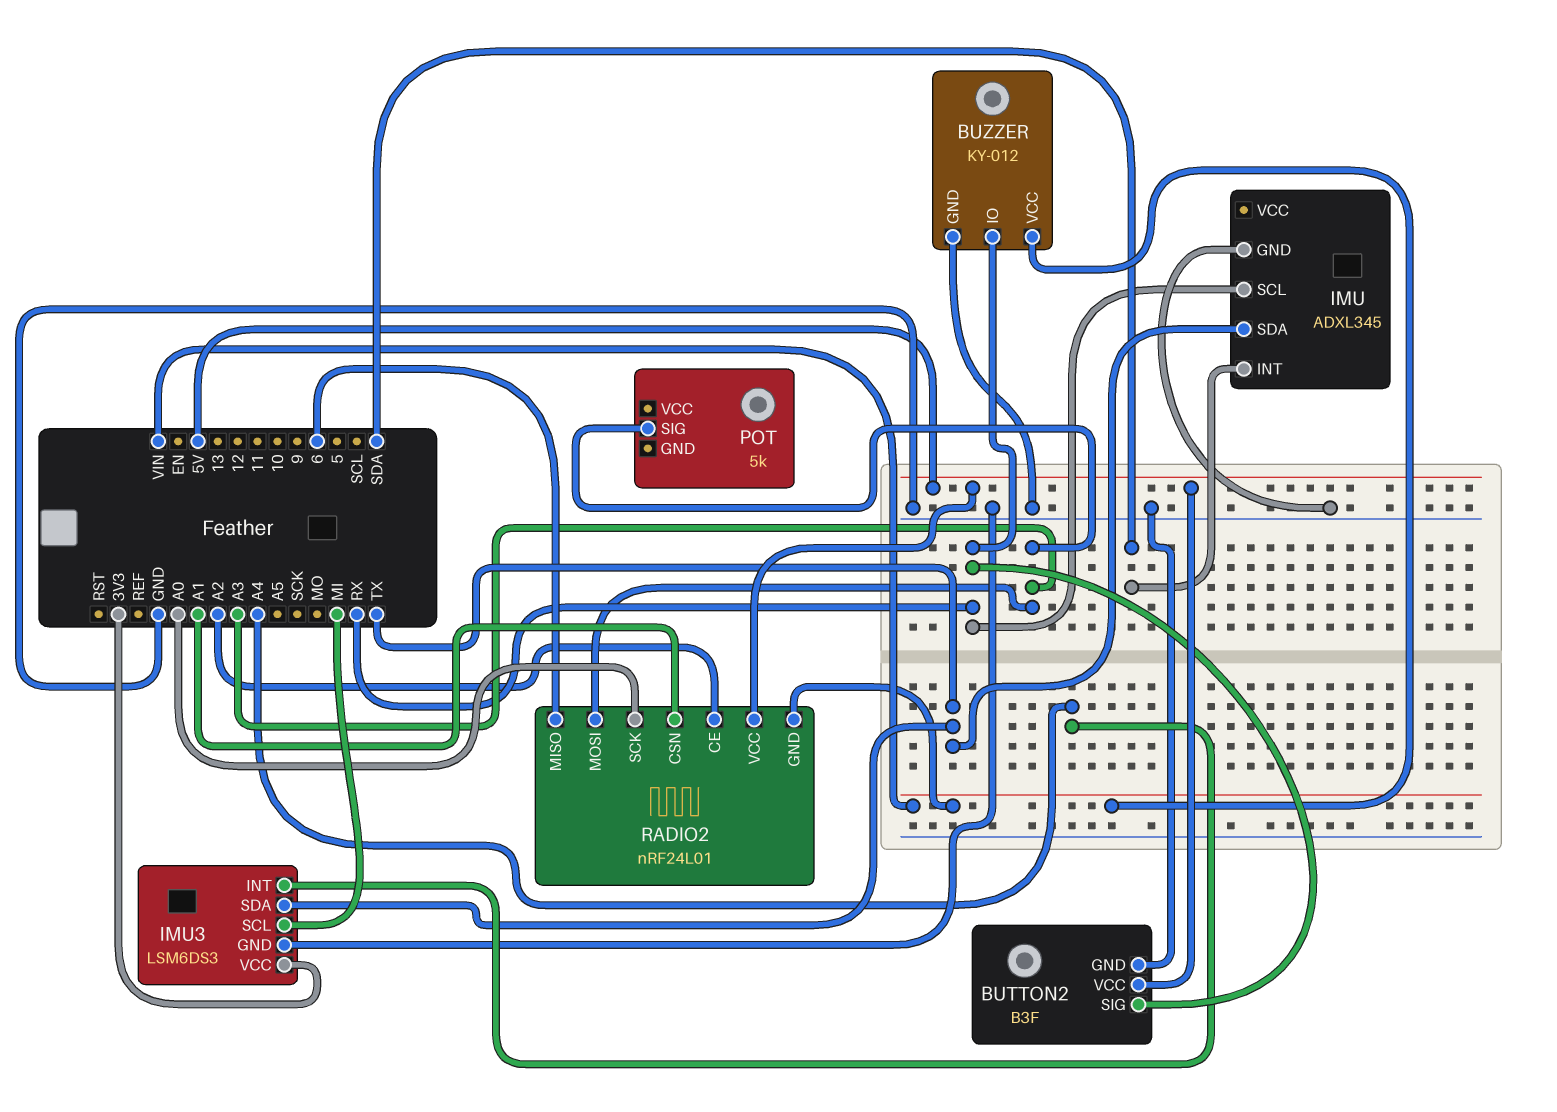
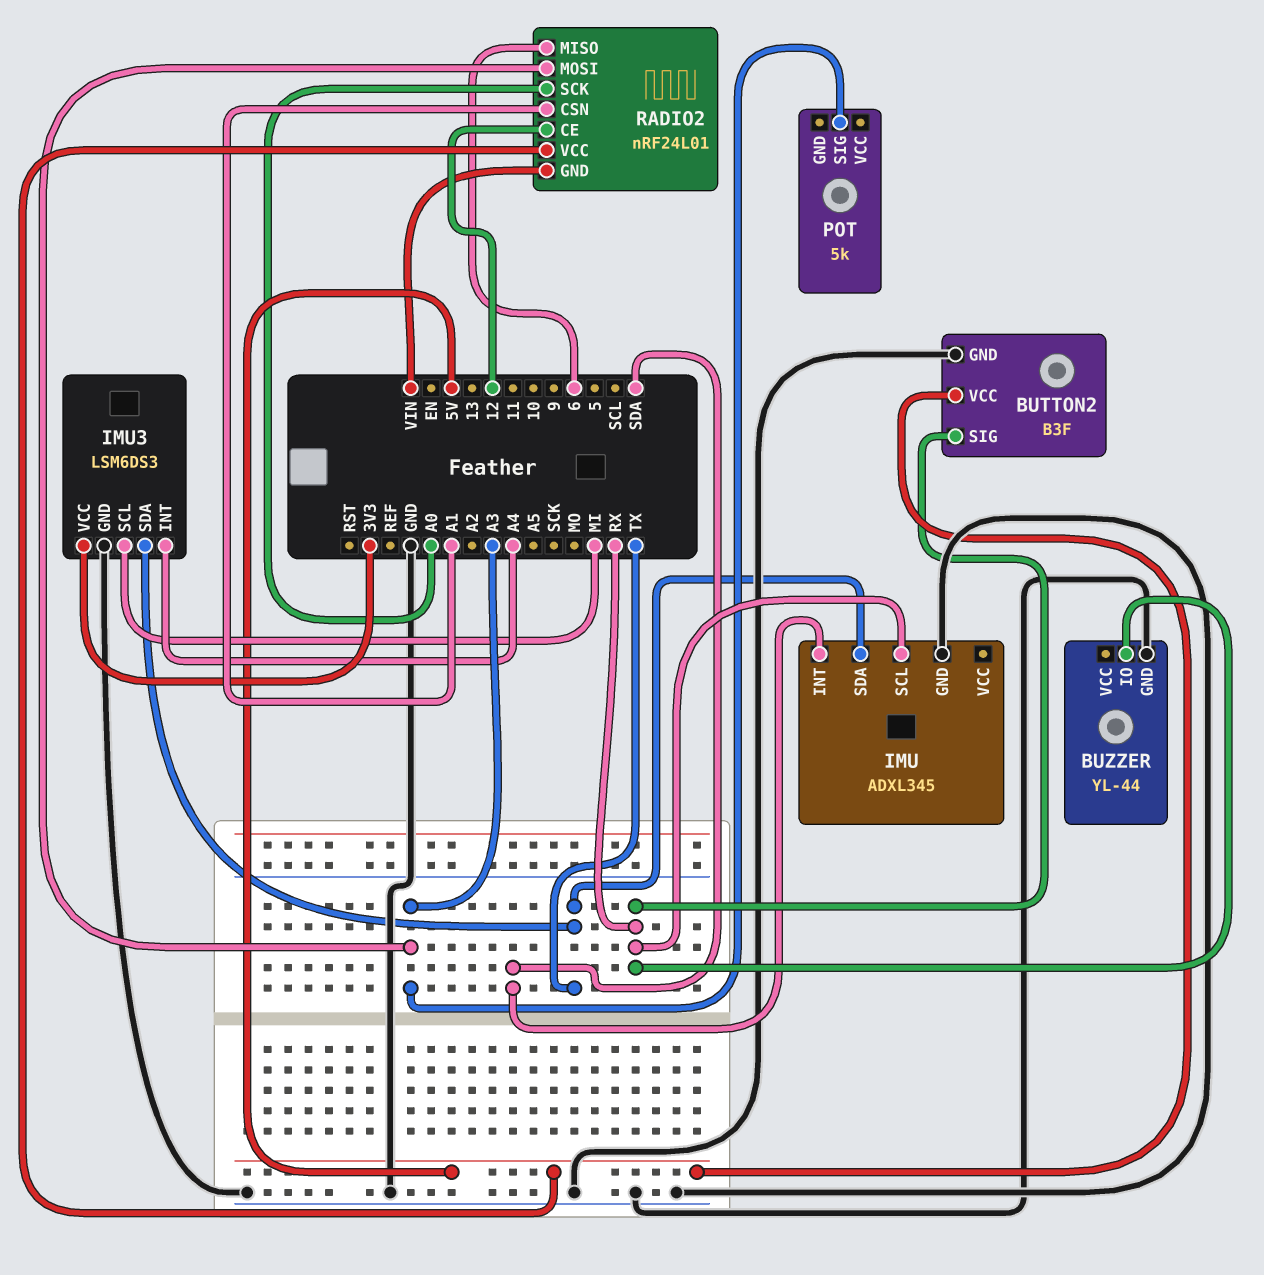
BUZZER: KY-012 -> YL-44
BUZZER pin VCC: VIN -> none
RADIO2 pin CE: A2 -> 12

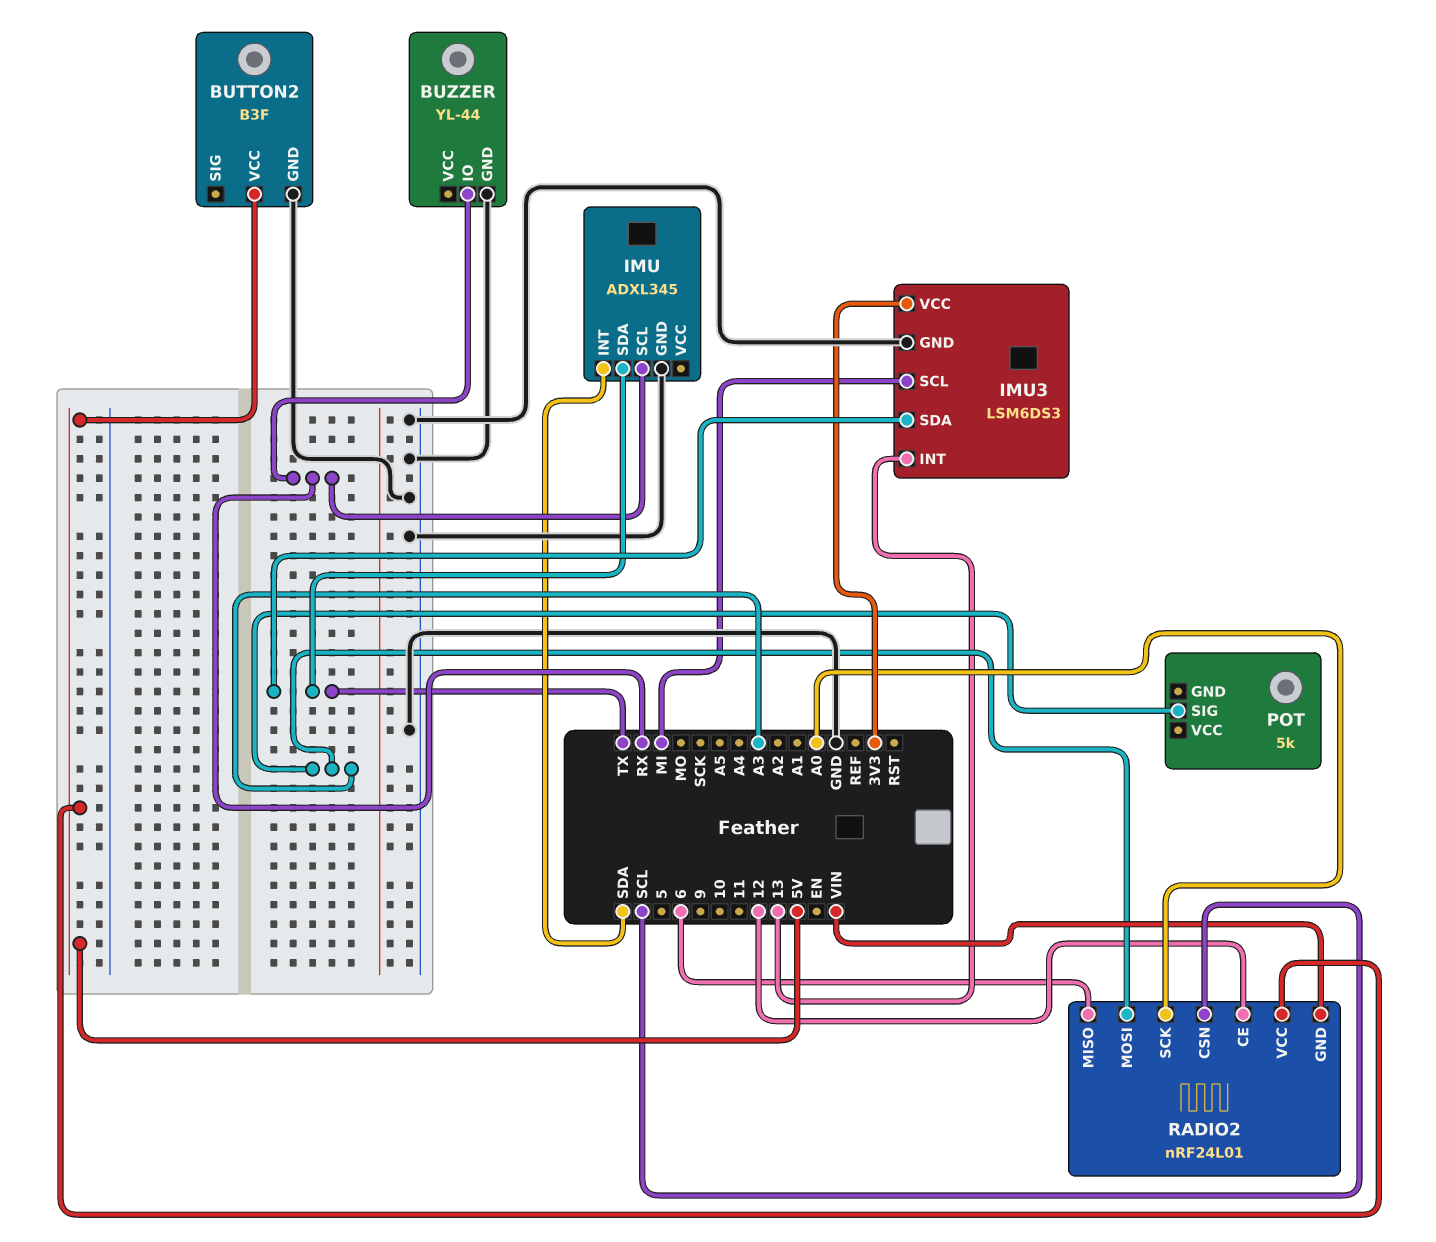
BUTTON2 pin SIG: RX -> none
IMU3 pin INT: A4 -> 13
RADIO2 pin CSN: A1 -> SCL

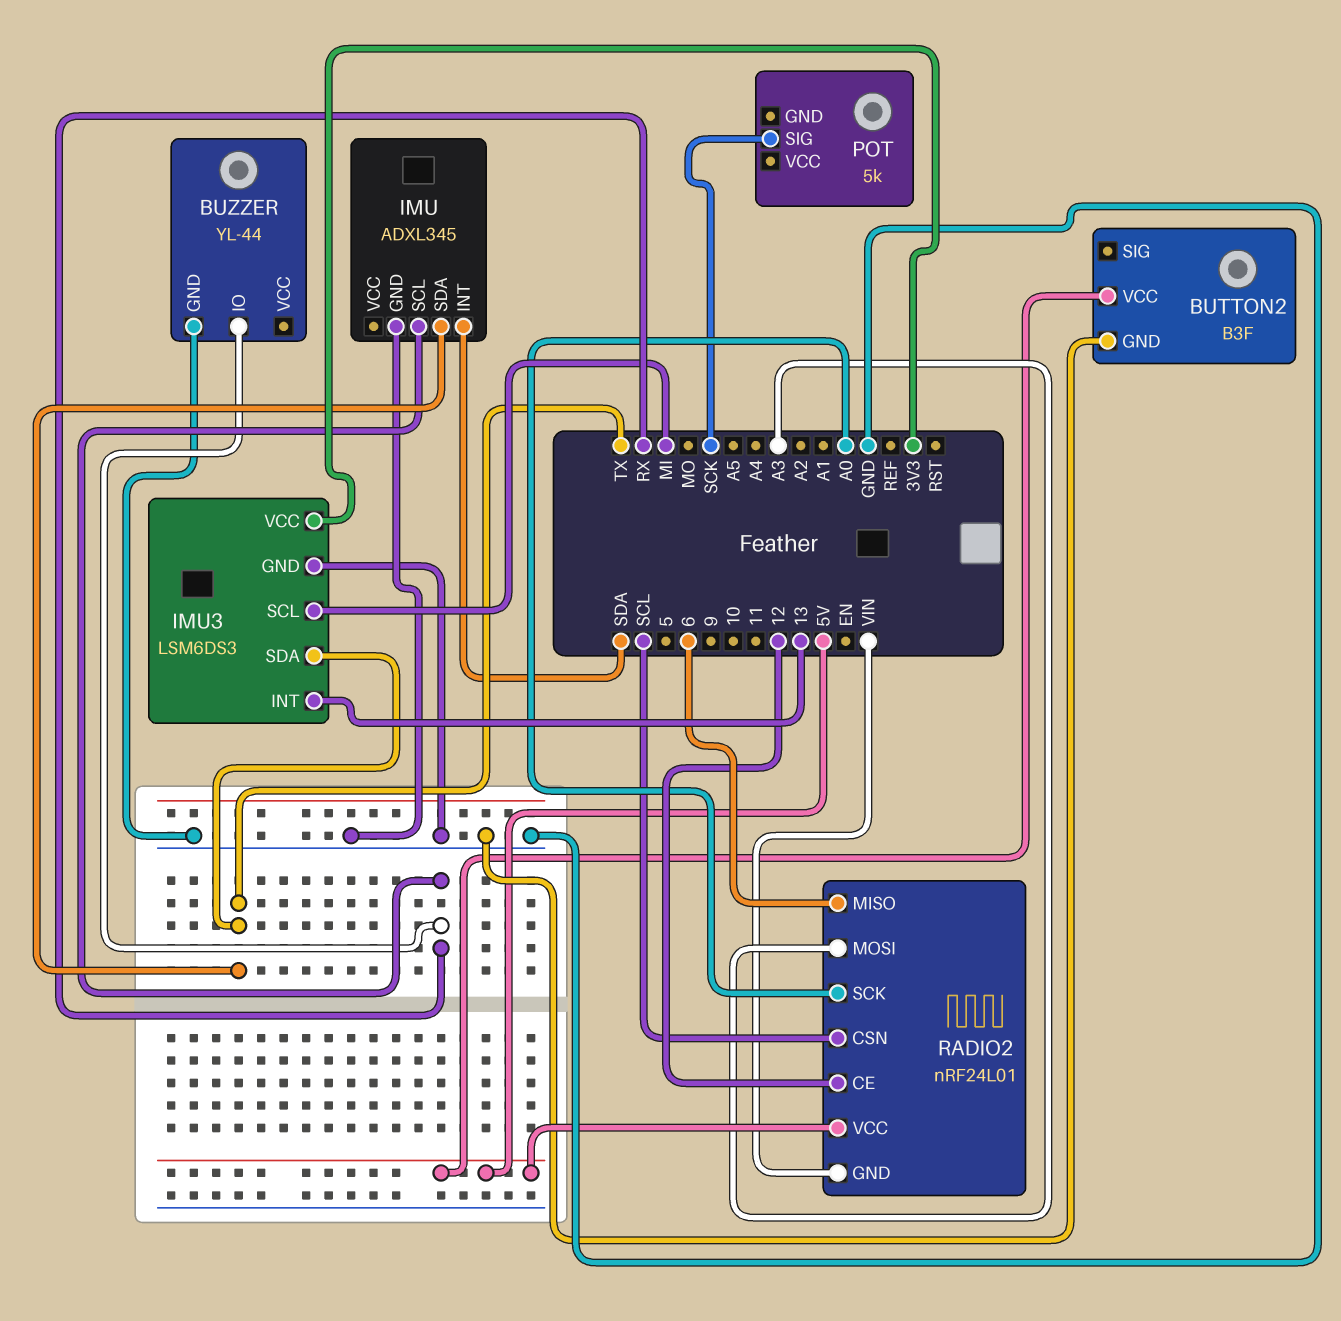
POT pin SIG: A3 -> SCK

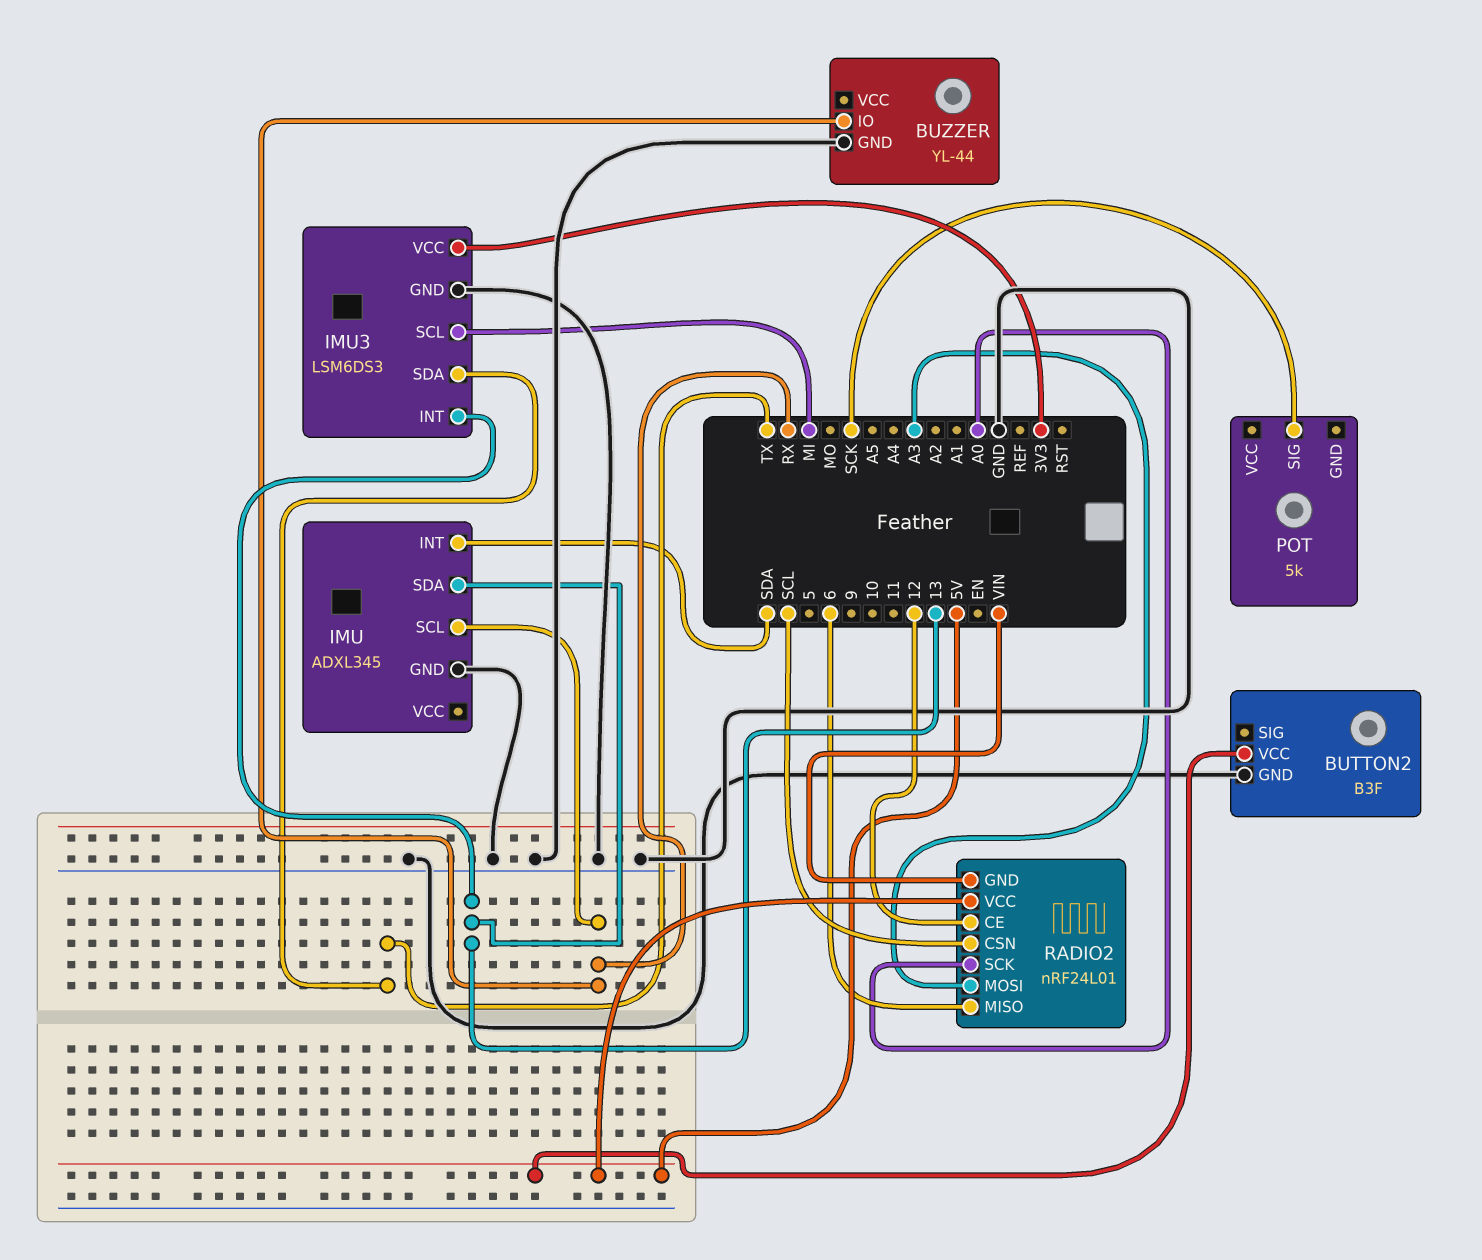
IMU pin SDA: TX -> 13

